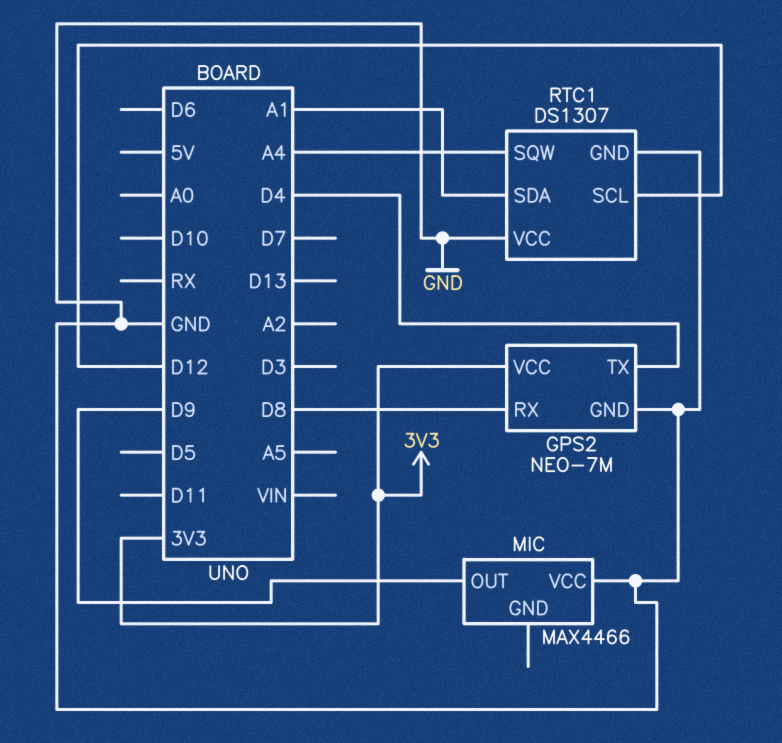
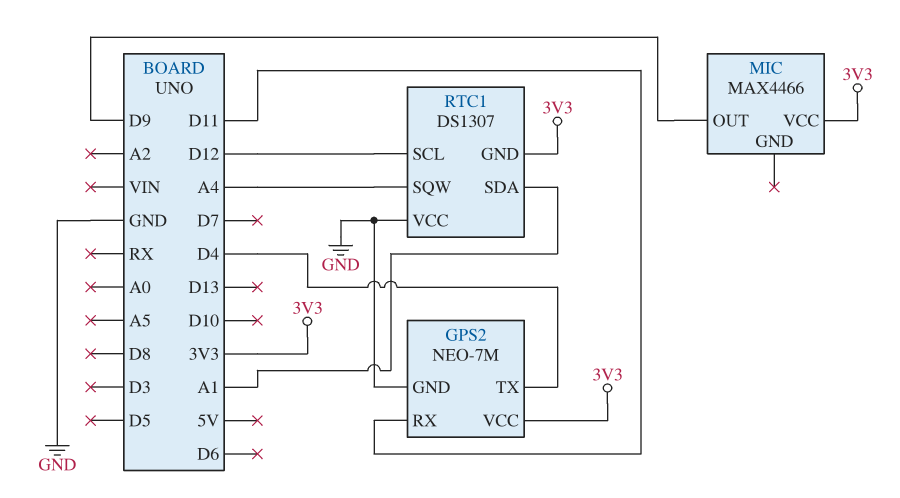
GPS2 pin RX: D8 -> D11
MIC pin VCC: GND -> 3V3
RTC1 pin GND: GND -> 3V3

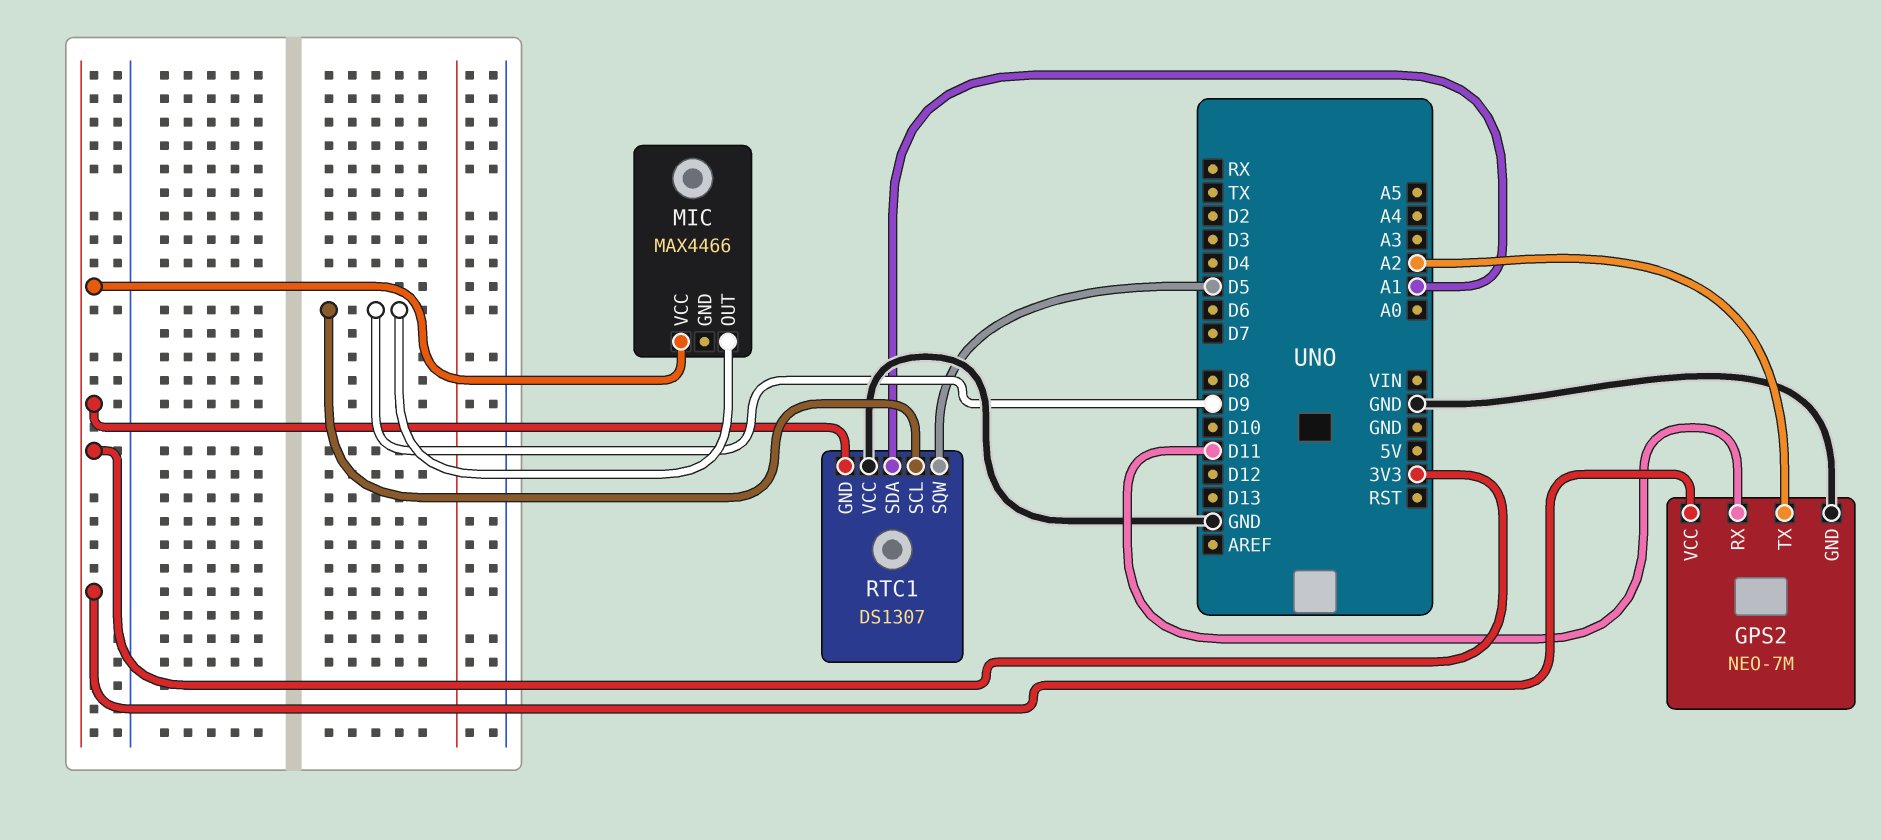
GPS2 pin TX: D4 -> A2
RTC1 pin SCL: D12 -> D9
RTC1 pin SQW: A4 -> D5

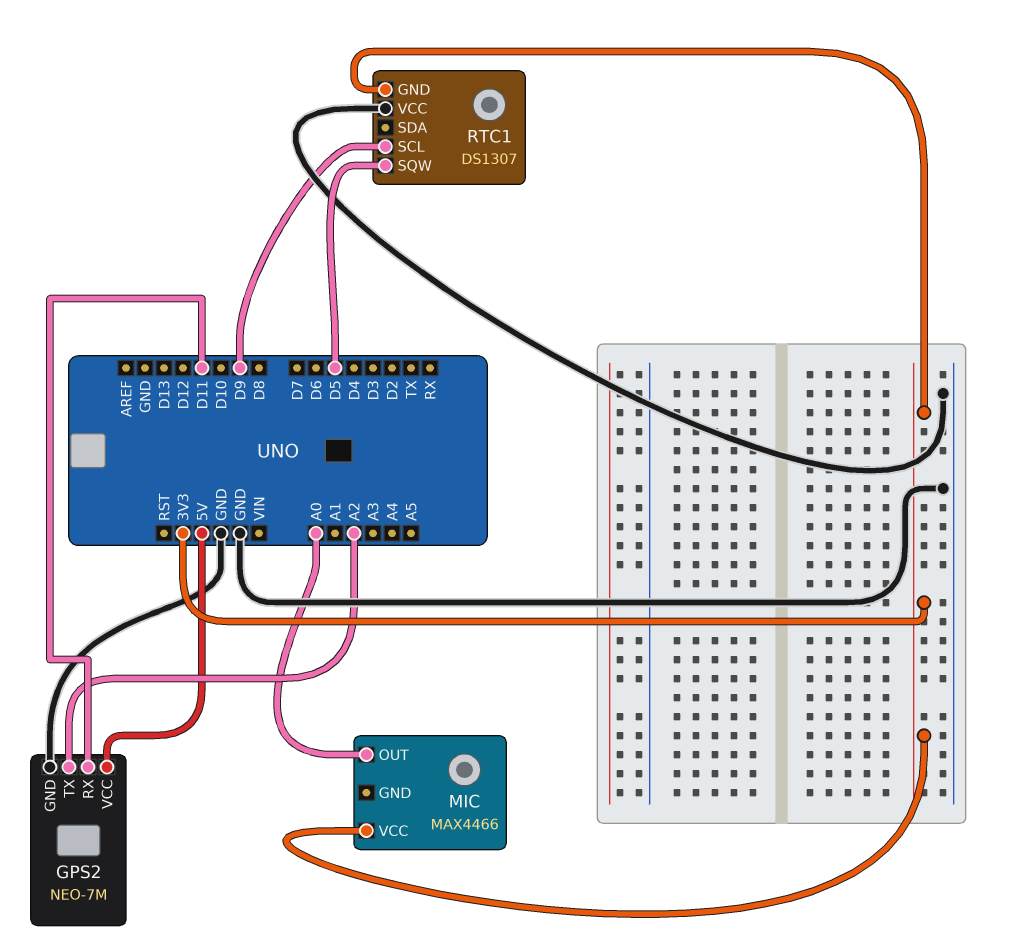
GPS2 pin VCC: 3V3 -> 5V
MIC pin OUT: D9 -> A0
RTC1 pin SDA: A1 -> none

